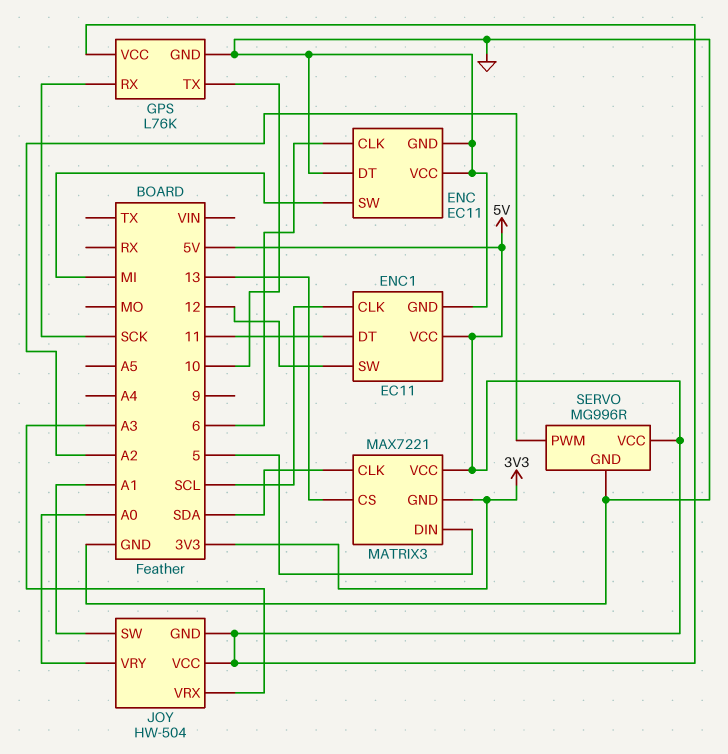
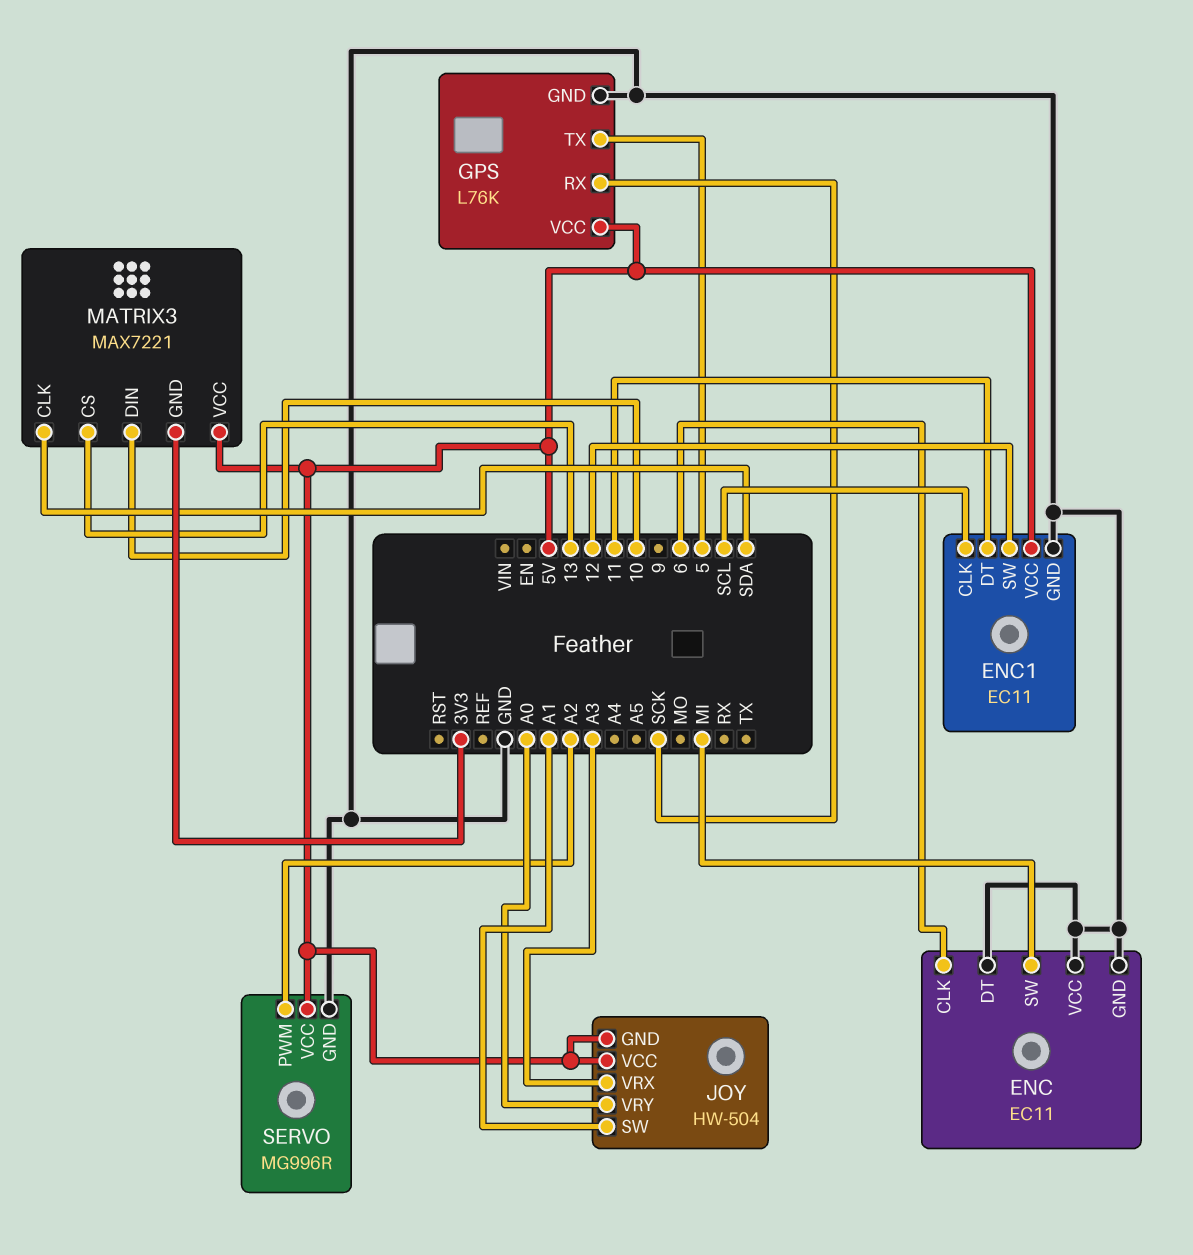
GPS pin TX: 10 -> 5
MATRIX3 pin DIN: 5 -> 10

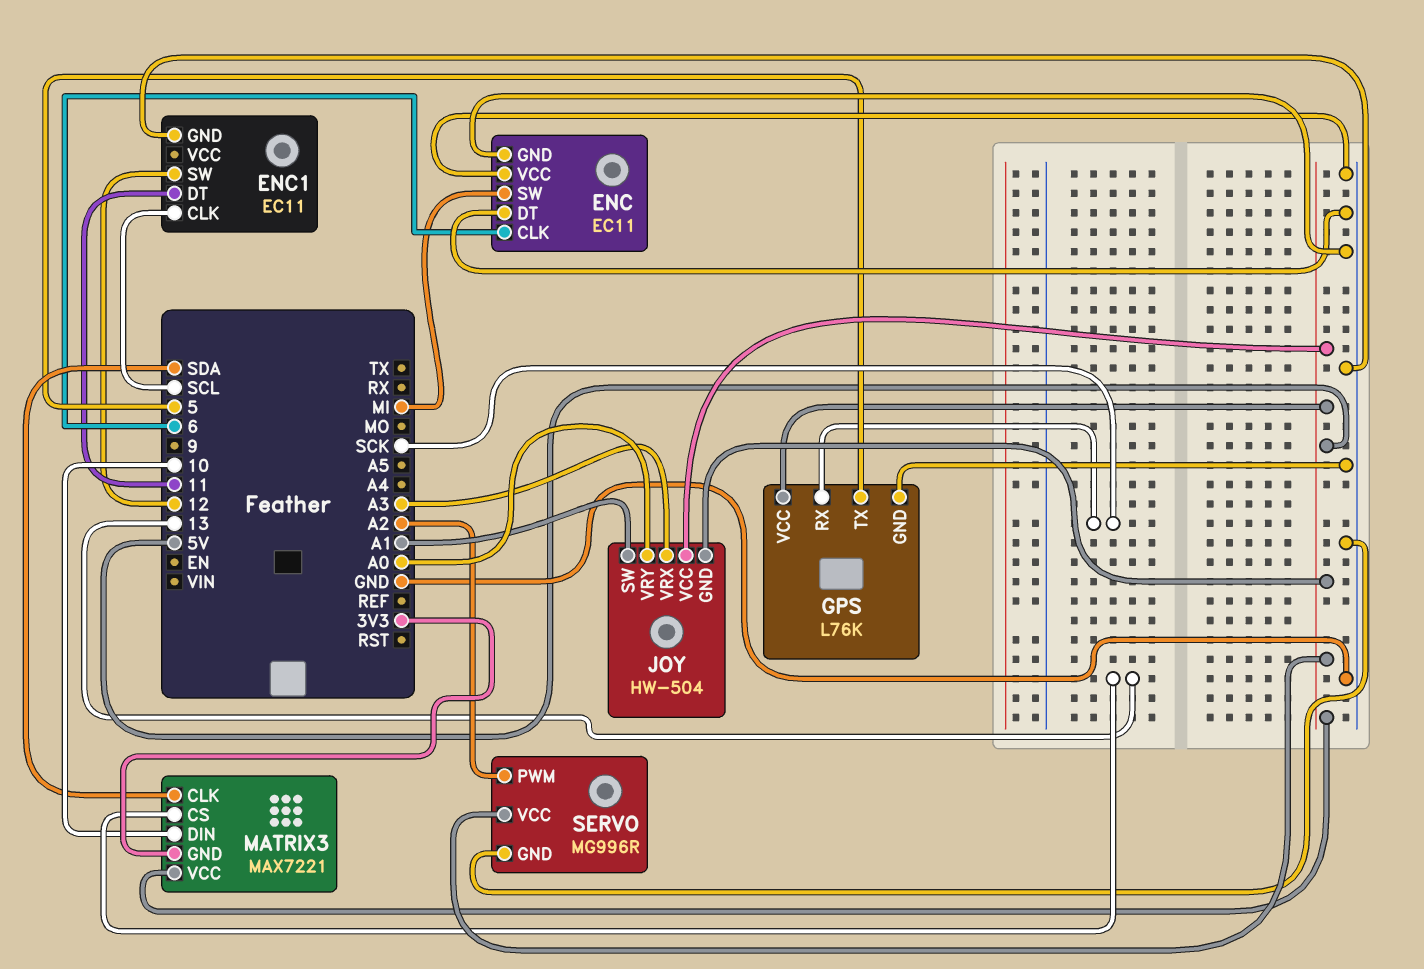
ENC1 pin VCC: 5V -> none

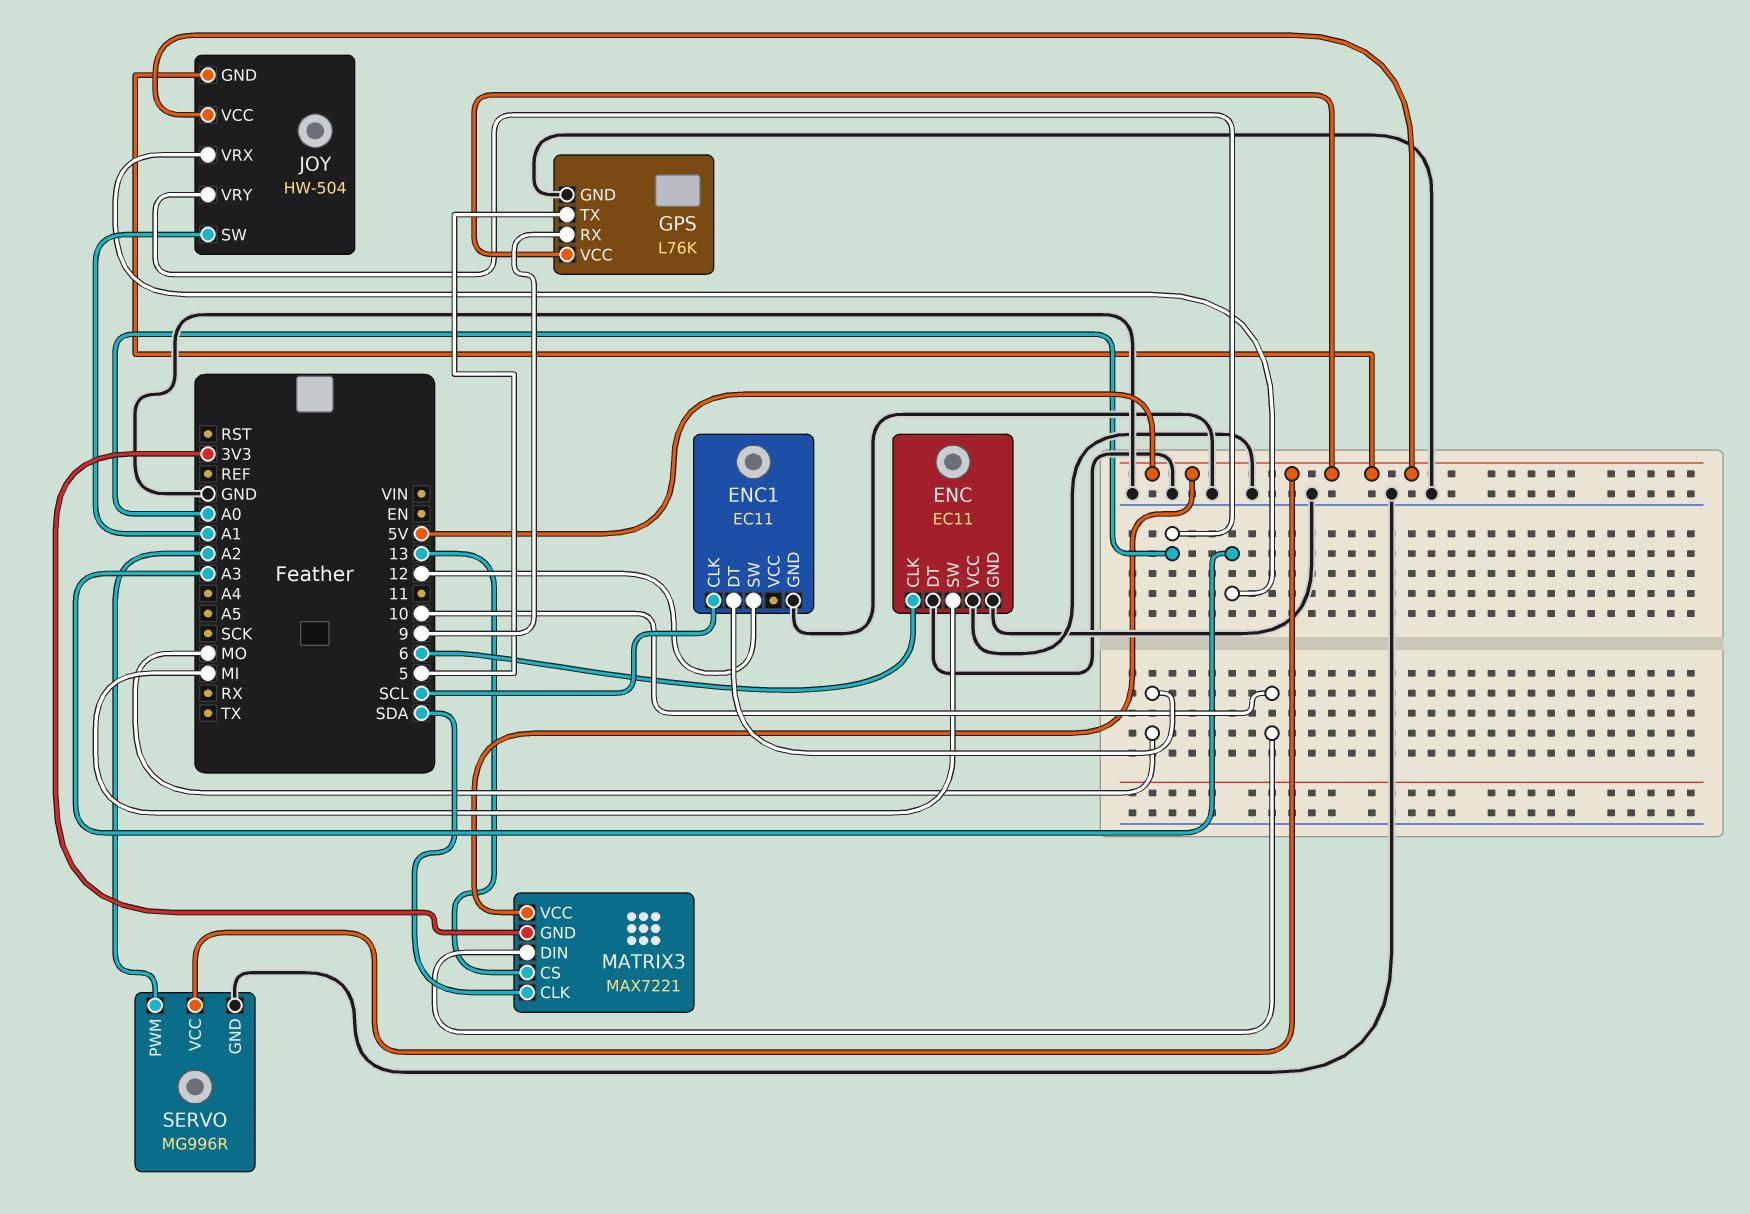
ENC1 pin DT: 11 -> MO
GPS pin RX: SCK -> 9

